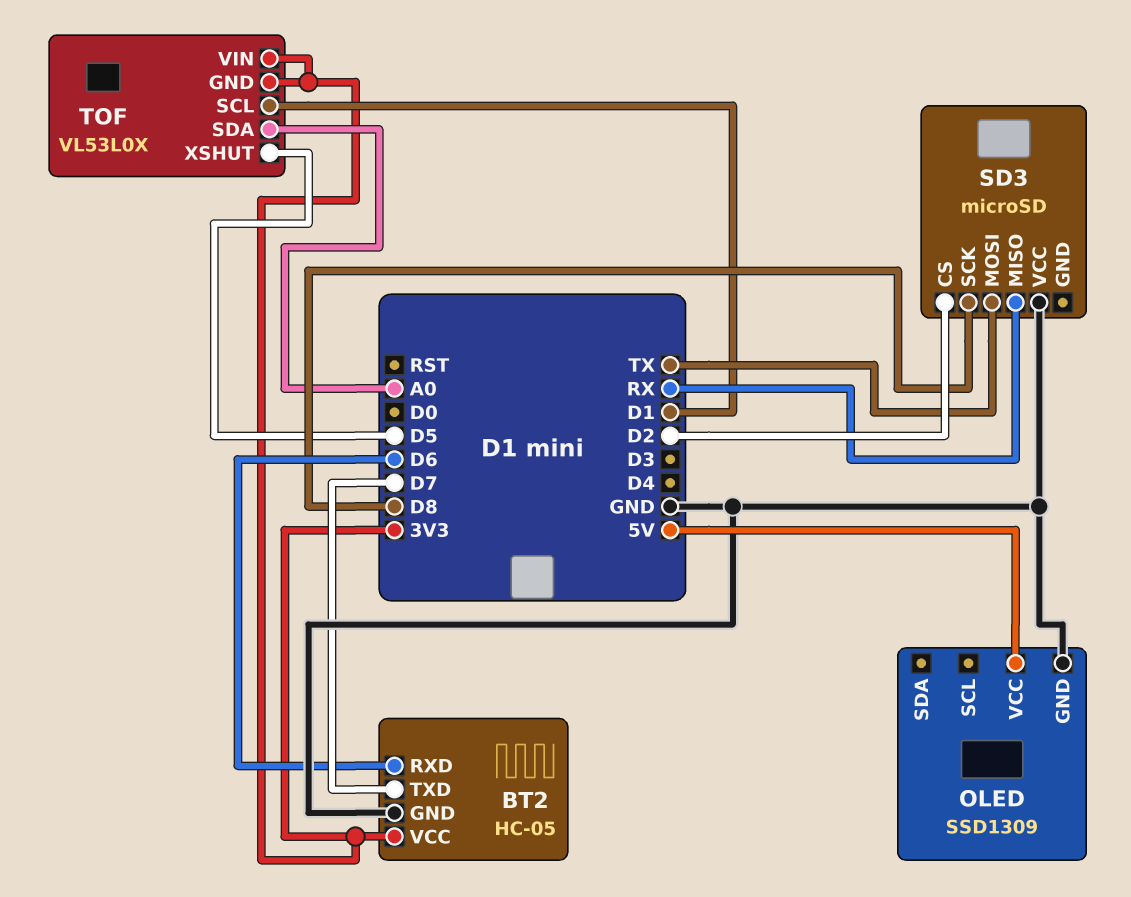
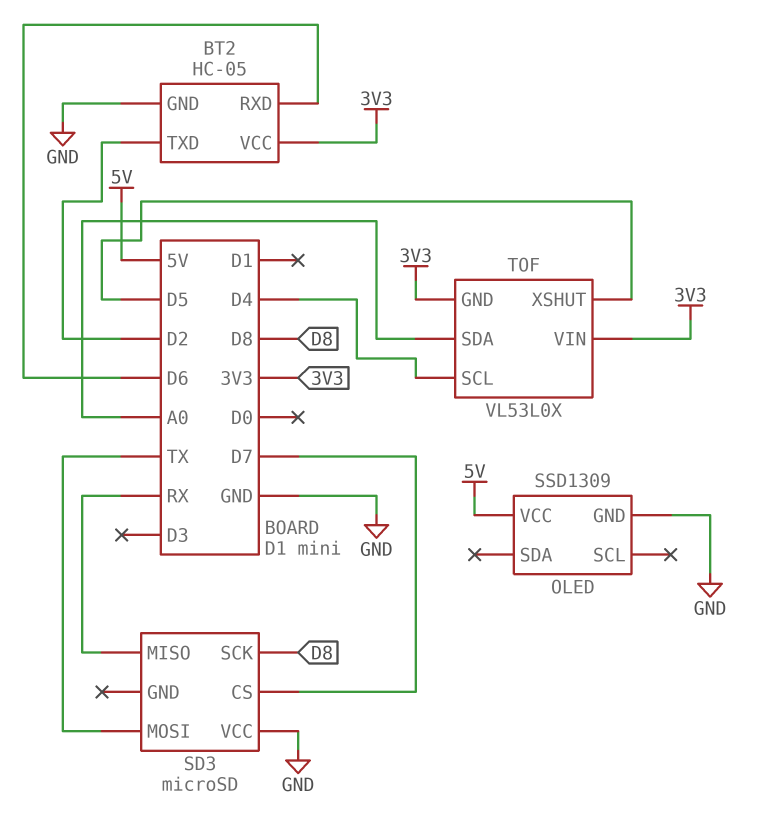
BT2 pin TXD: D7 -> D2
SD3 pin CS: D2 -> D7
TOF pin SCL: D1 -> D4

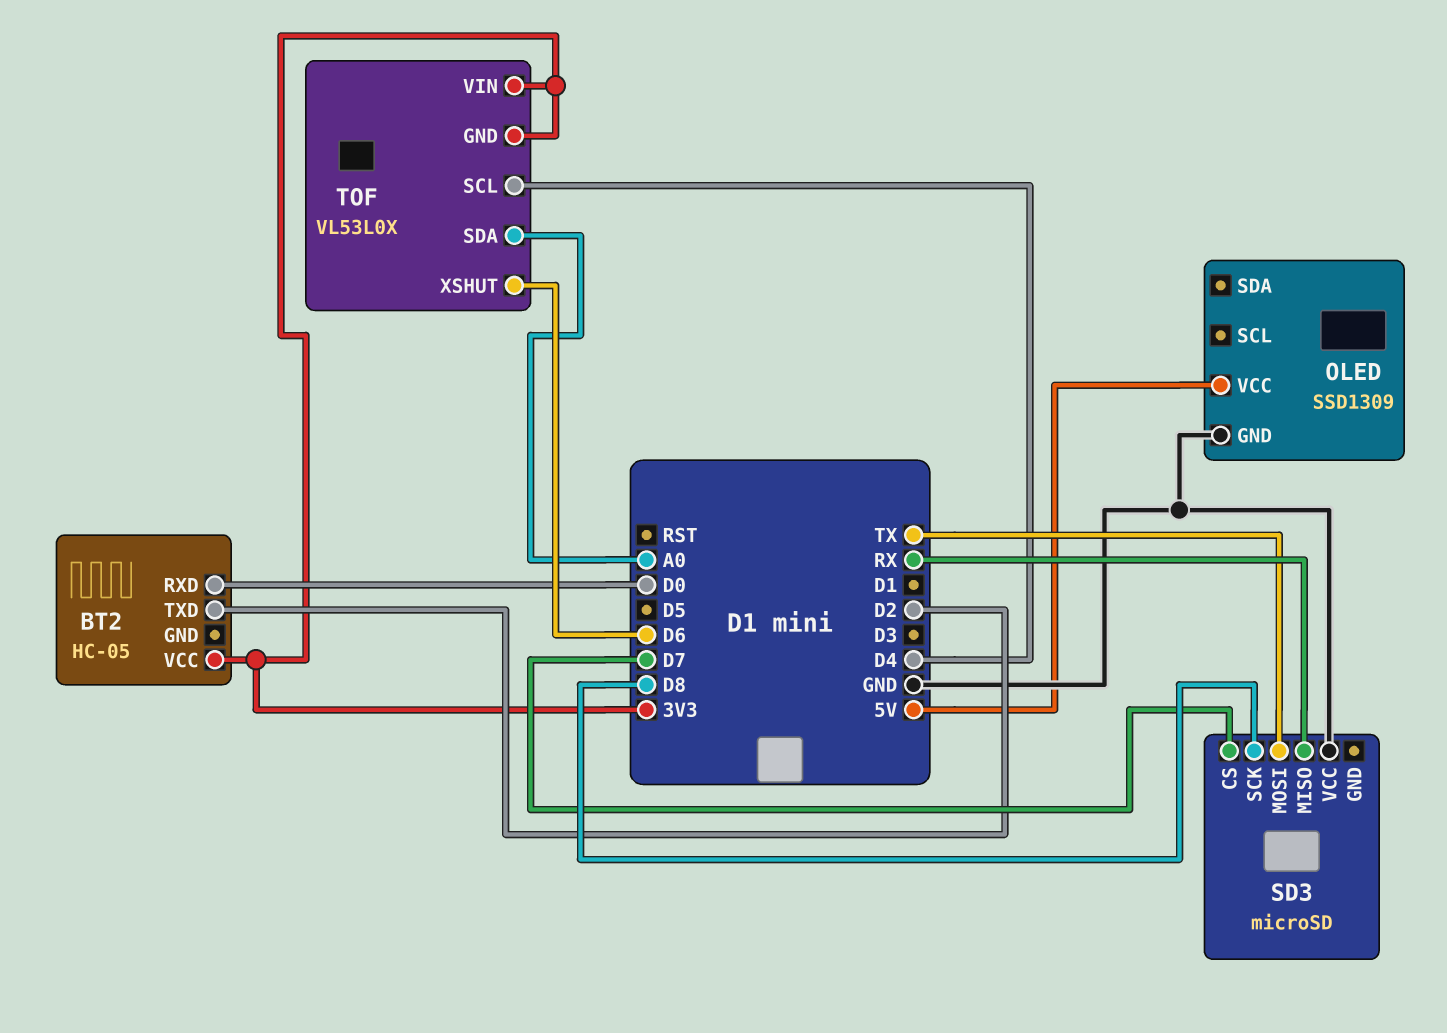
BT2 pin GND: GND -> none
BT2 pin RXD: D6 -> D0
TOF pin XSHUT: D5 -> D6

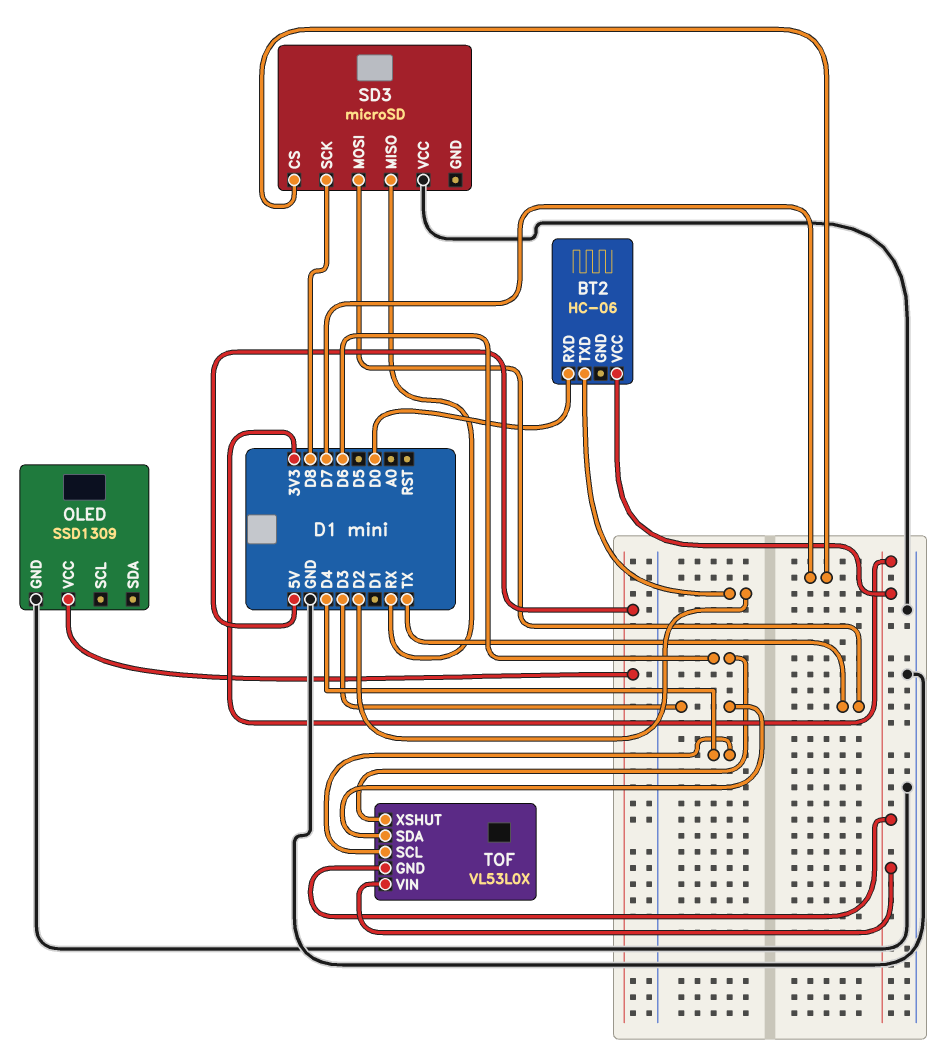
BT2: HC-05 -> HC-06
TOF pin SDA: A0 -> D3

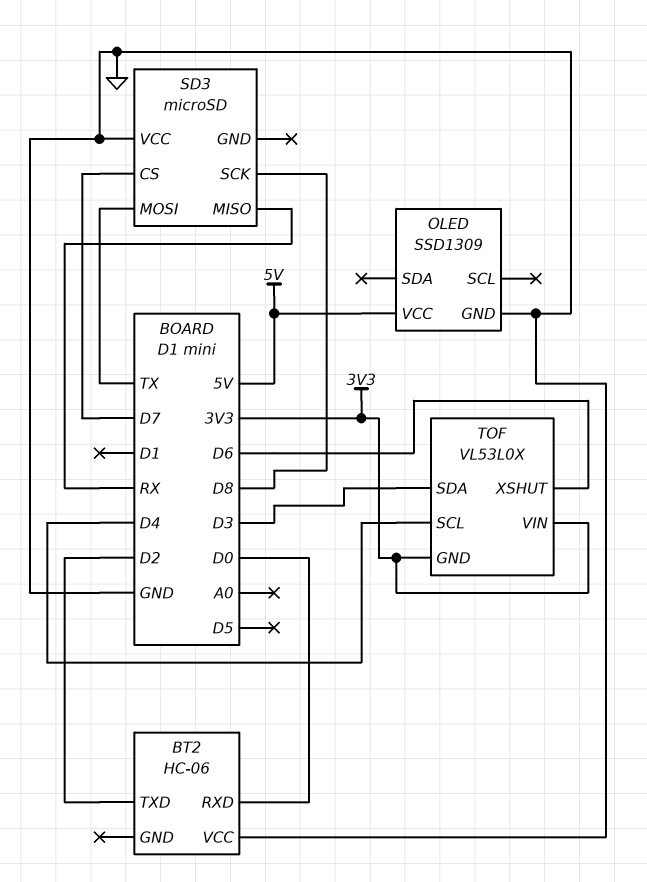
BT2 pin VCC: 3V3 -> GND

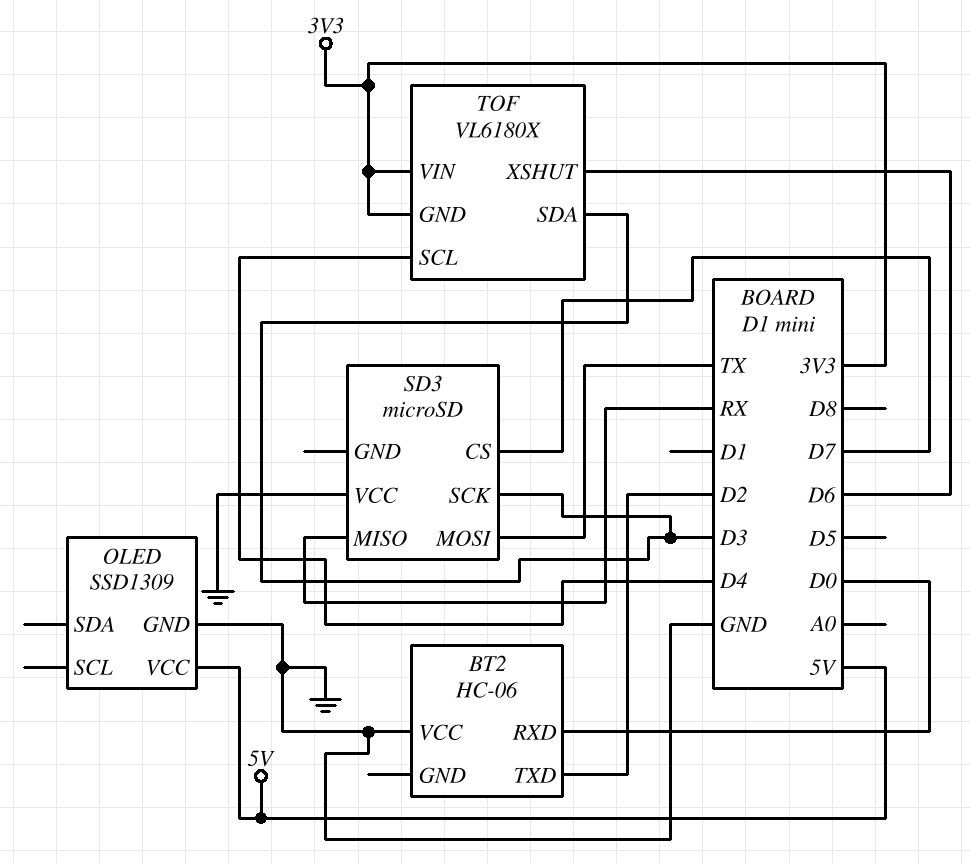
SD3 pin SCK: D8 -> D3
TOF: VL53L0X -> VL6180X

